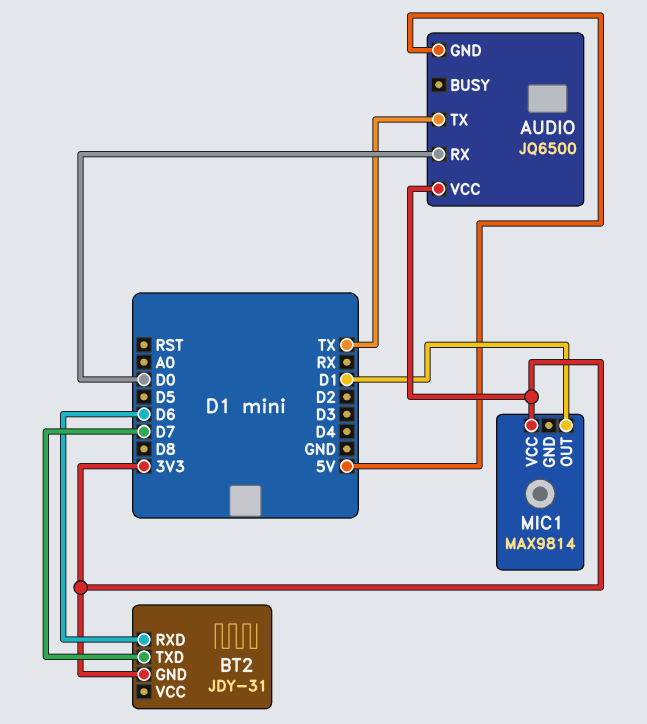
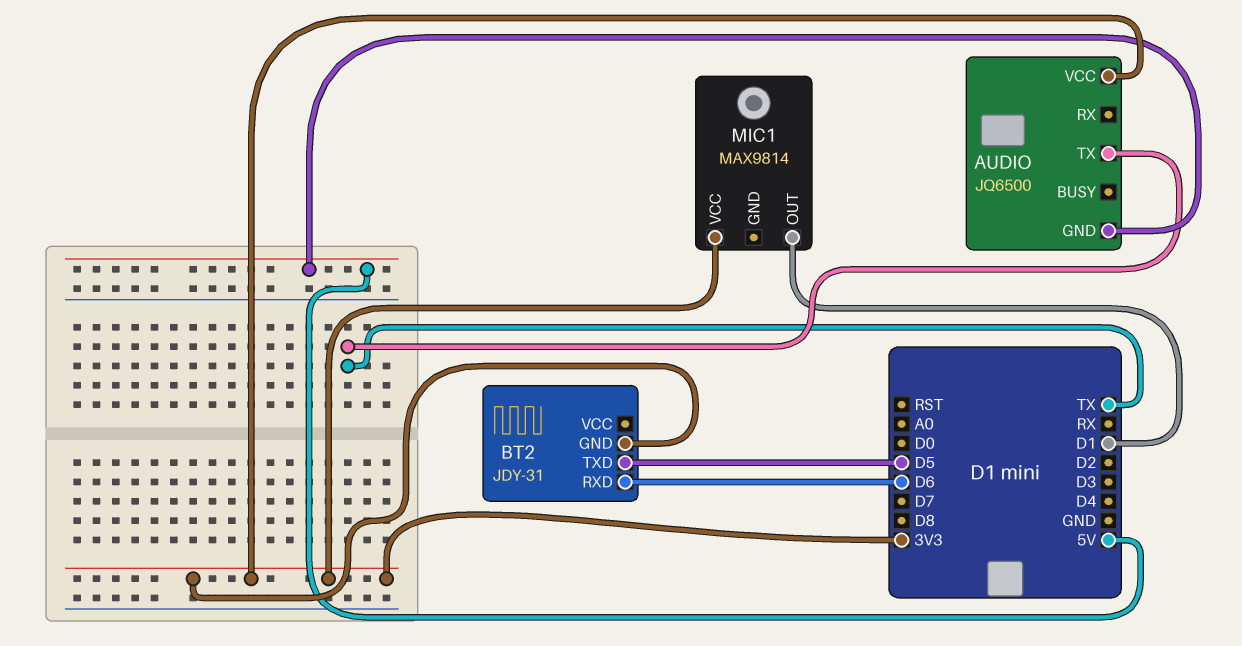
AUDIO pin RX: D0 -> none
BT2 pin TXD: D7 -> D5

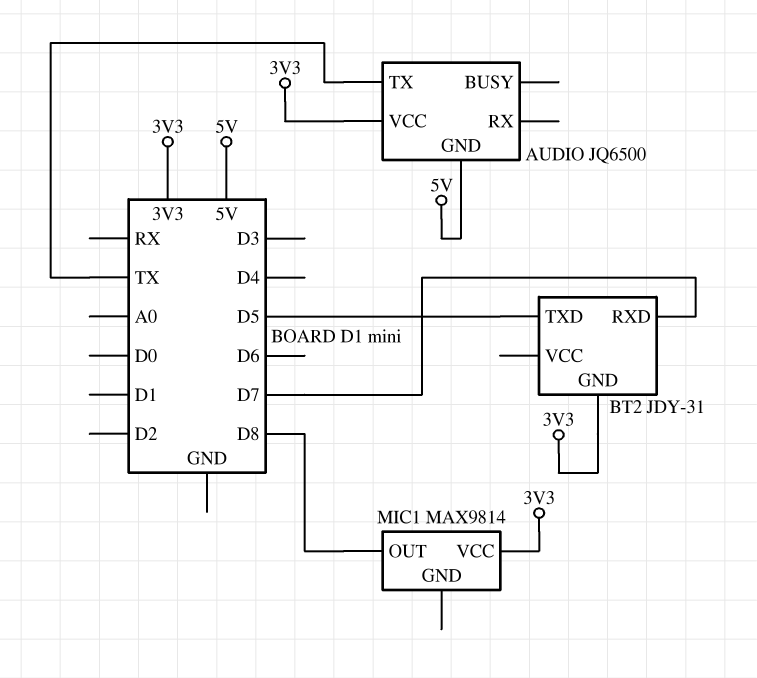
BT2 pin RXD: D6 -> D7
MIC1 pin OUT: D1 -> D8

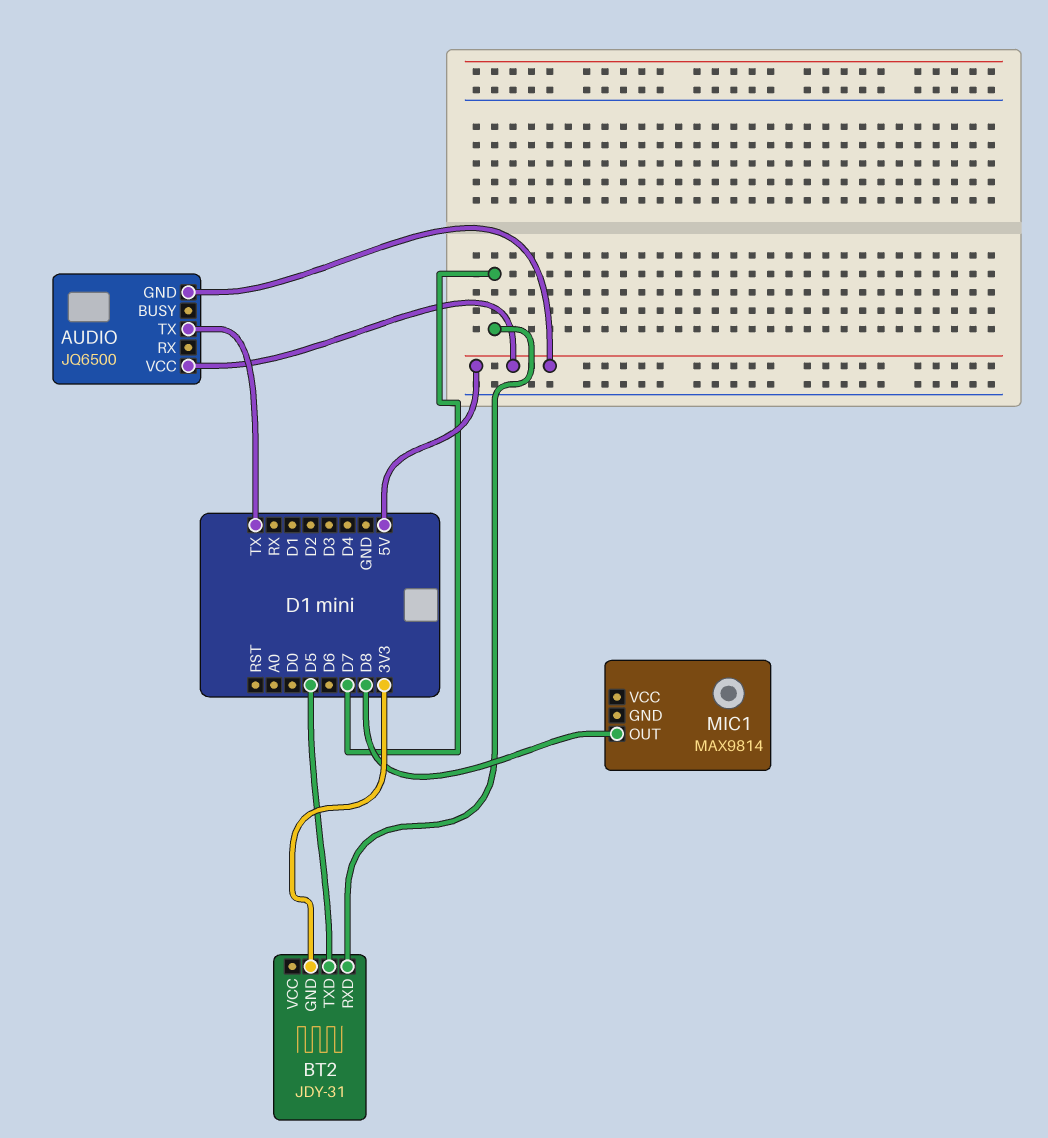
AUDIO pin VCC: 3V3 -> 5V
MIC1 pin VCC: 3V3 -> none

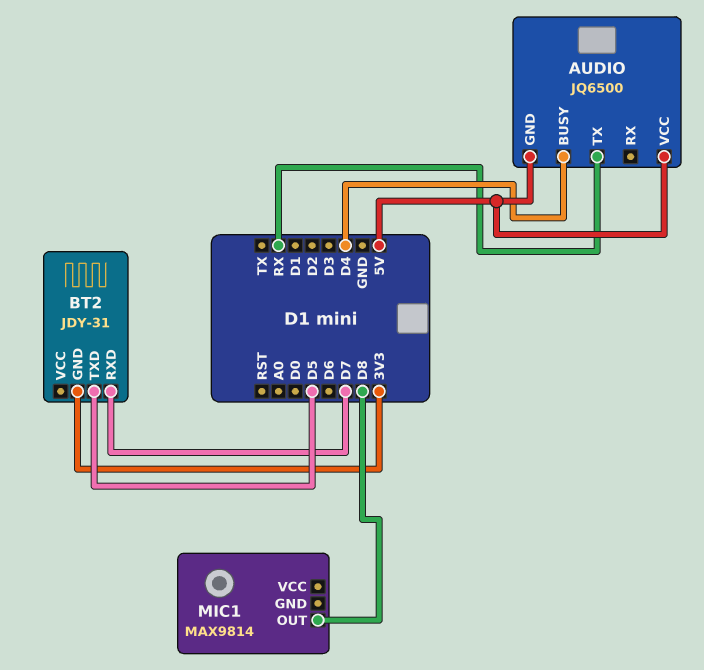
AUDIO pin BUSY: none -> D4
AUDIO pin TX: TX -> RX

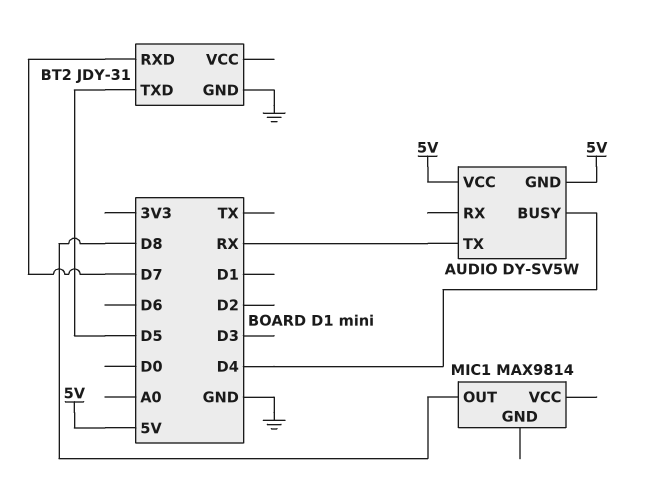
AUDIO: JQ6500 -> DY-SV5W
BT2 pin GND: 3V3 -> GND

